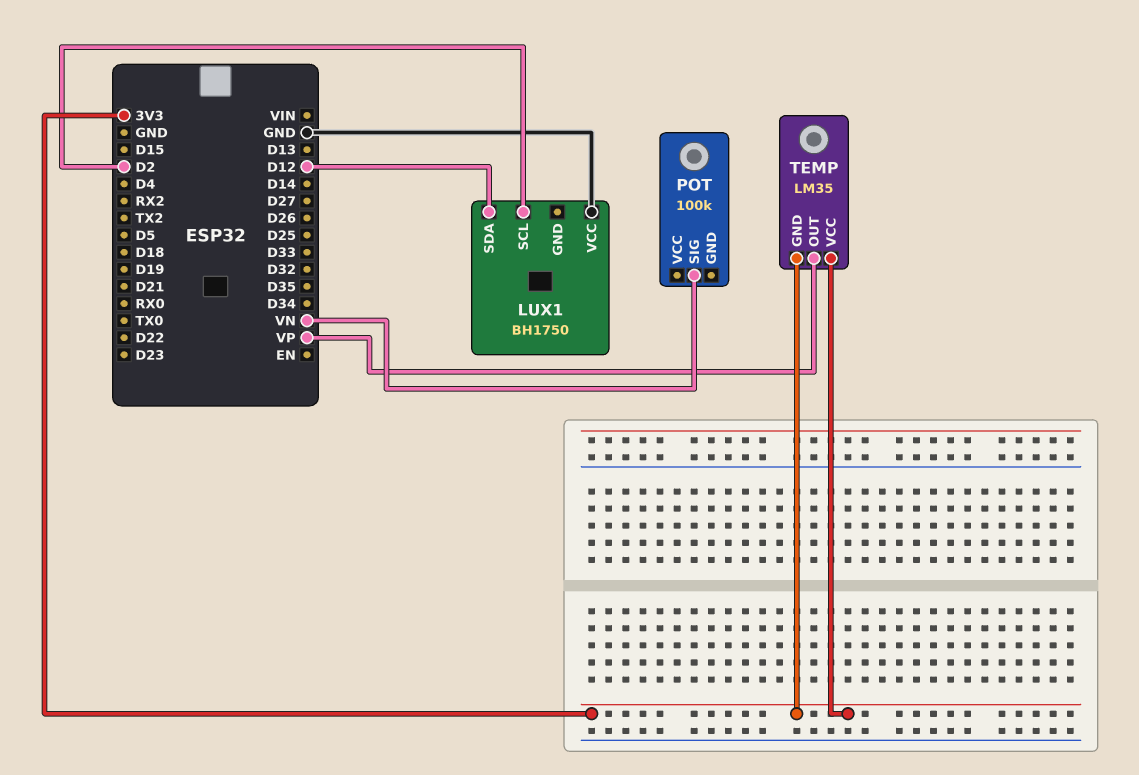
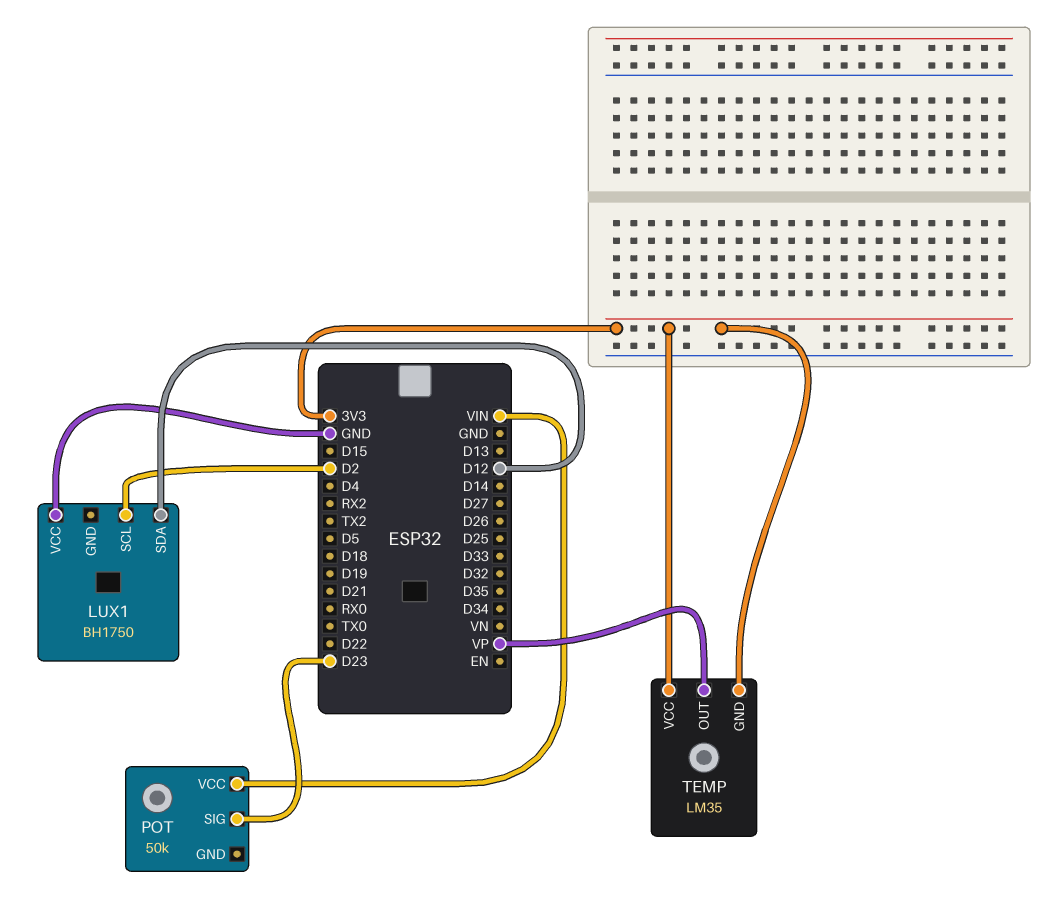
POT: 100k -> 50k
POT pin SIG: VN -> D23
POT pin VCC: none -> VIN

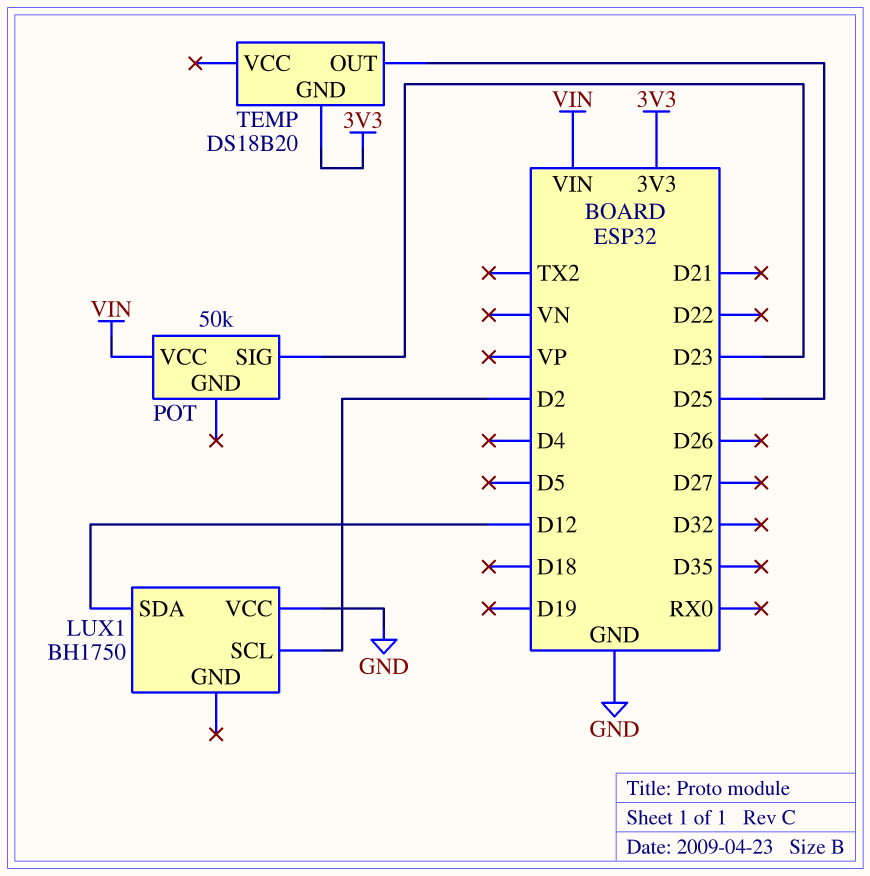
TEMP: LM35 -> DS18B20
TEMP pin OUT: VP -> D25
TEMP pin VCC: 3V3 -> none

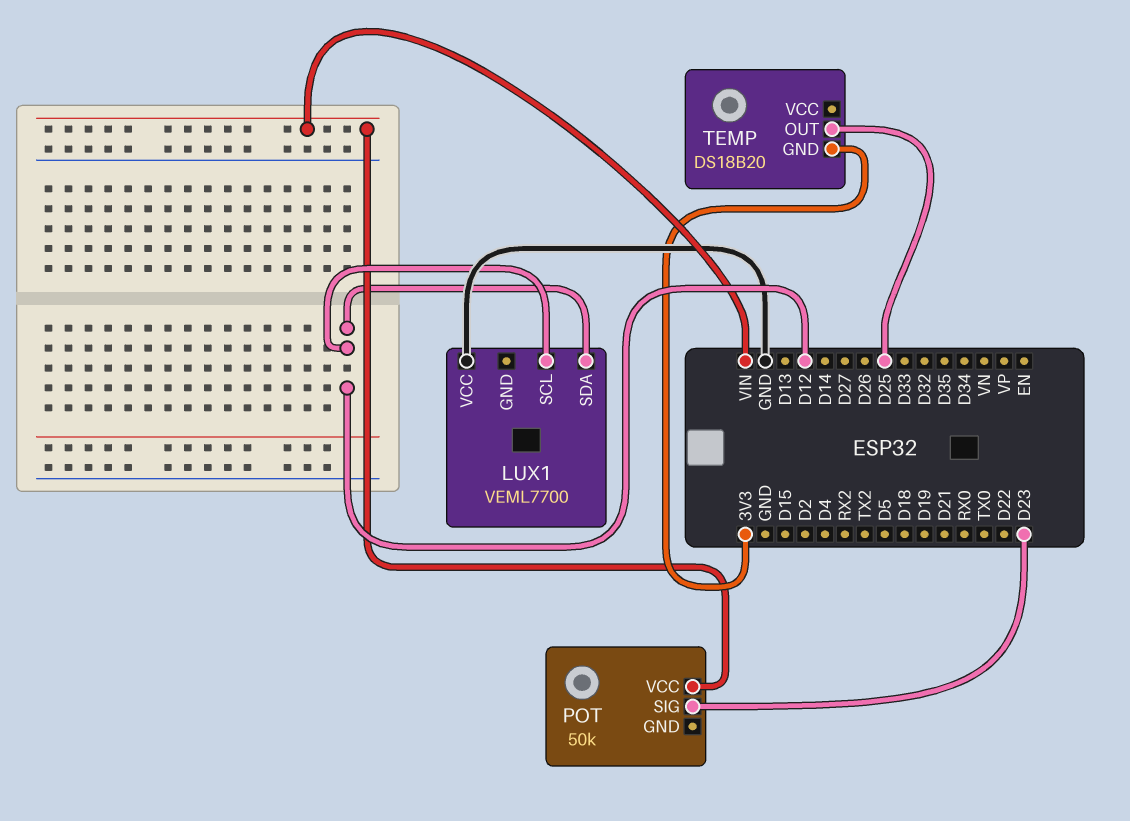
LUX1: BH1750 -> VEML7700
LUX1 pin SCL: D2 -> D12

